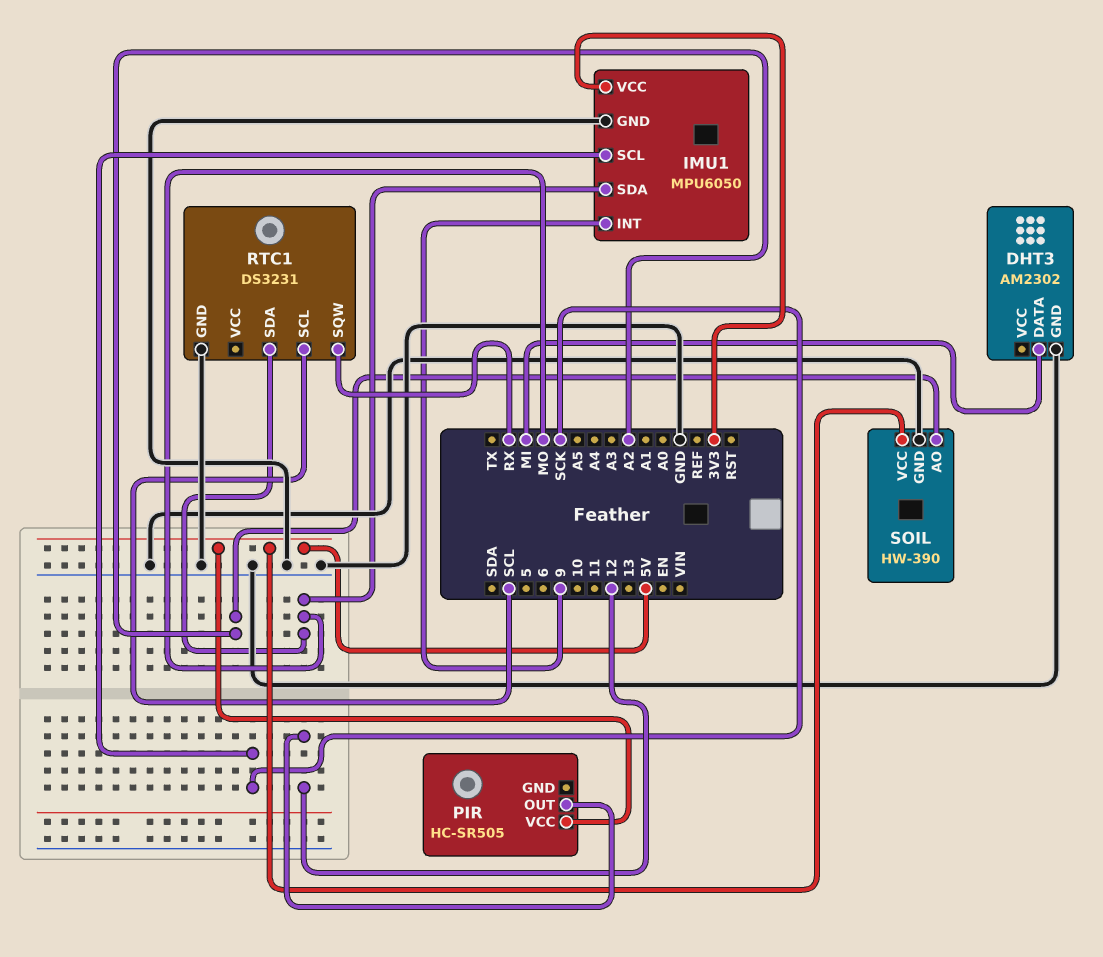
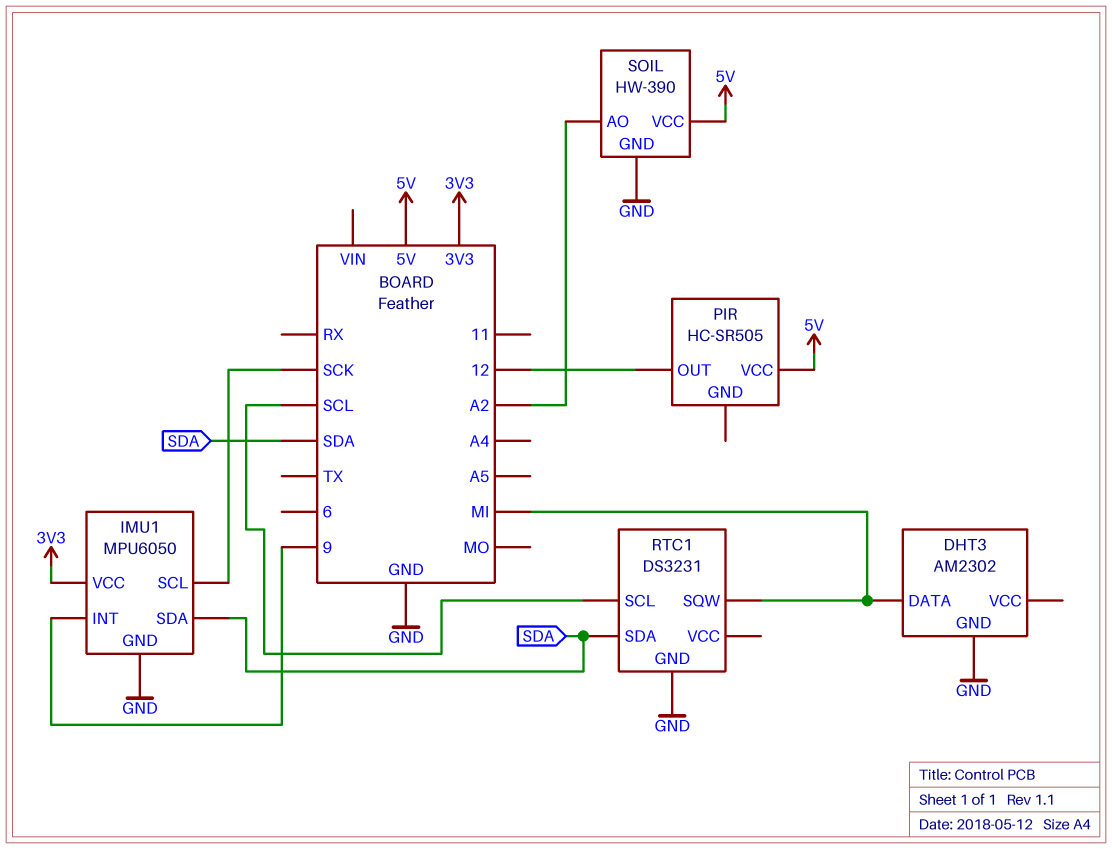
IMU1 pin SDA: MO -> SDA
RTC1 pin SDA: MO -> SDA
RTC1 pin SQW: RX -> MI

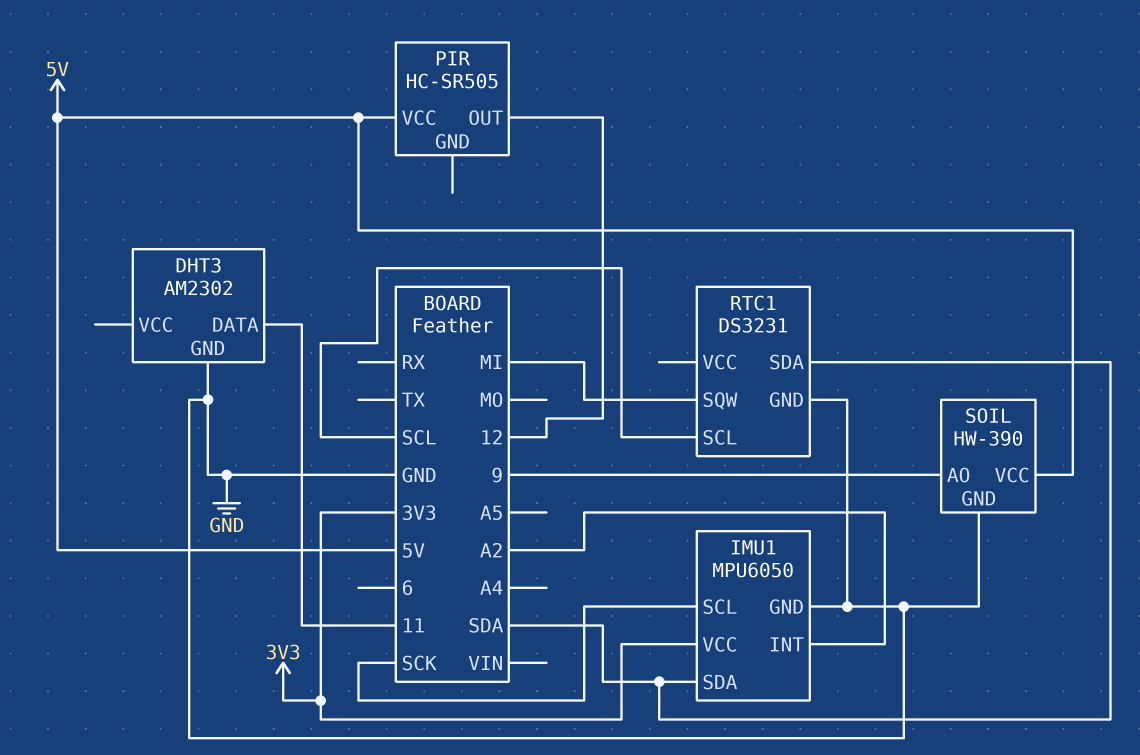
DHT3 pin DATA: MI -> 11
IMU1 pin INT: 9 -> A2
SOIL pin AO: A2 -> 9

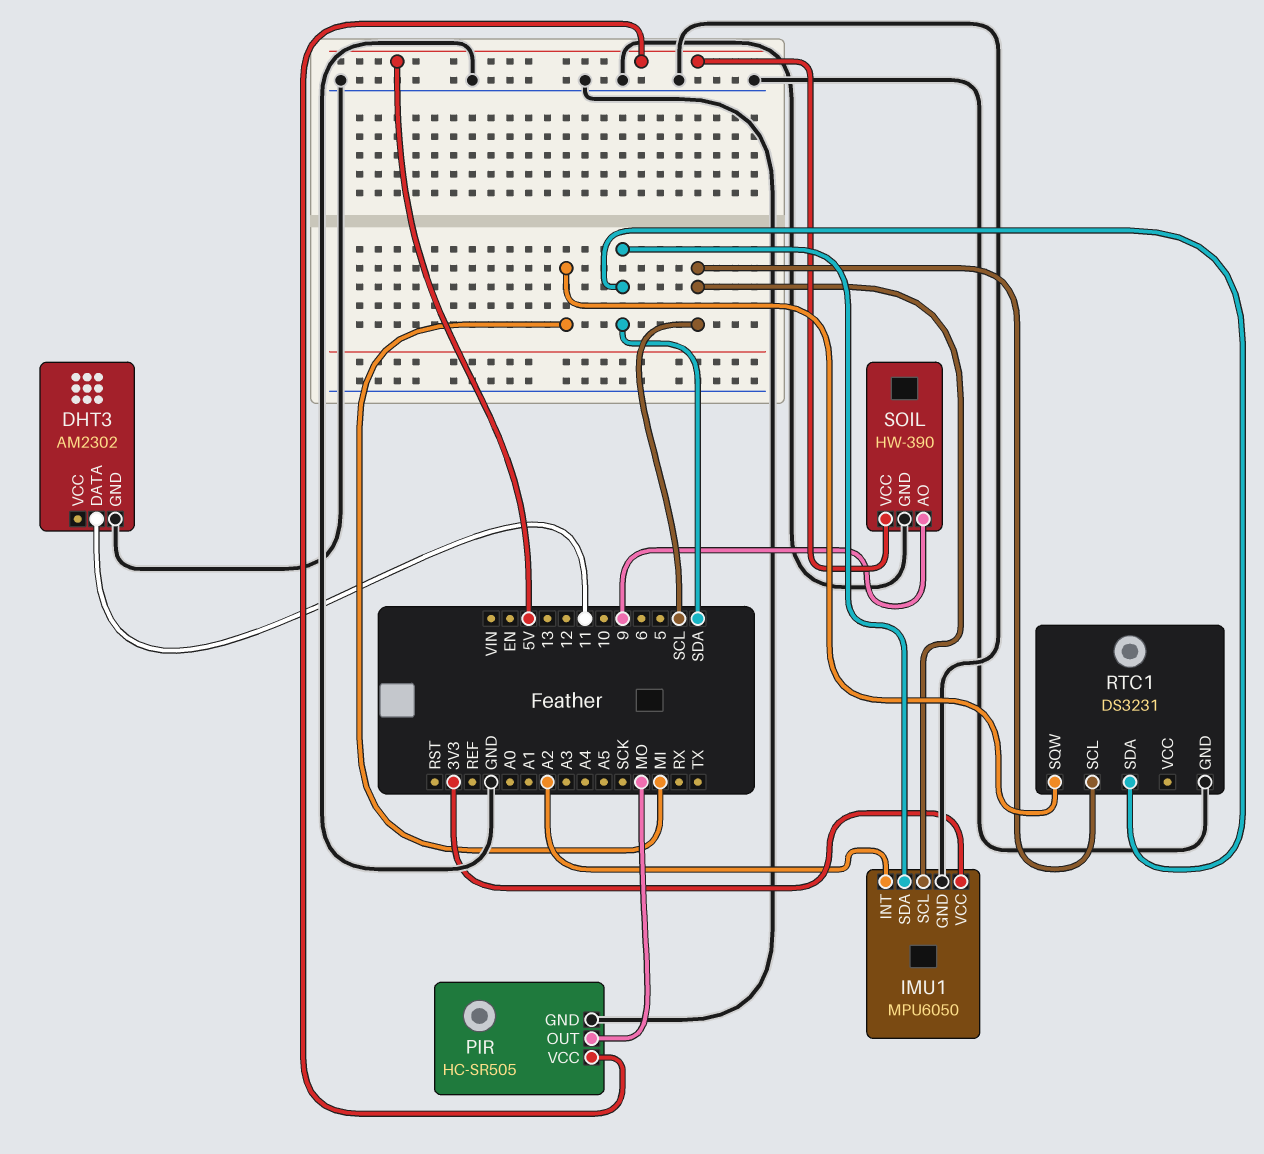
IMU1 pin SCL: SCK -> SCL
PIR pin GND: none -> GND
PIR pin OUT: 12 -> MO

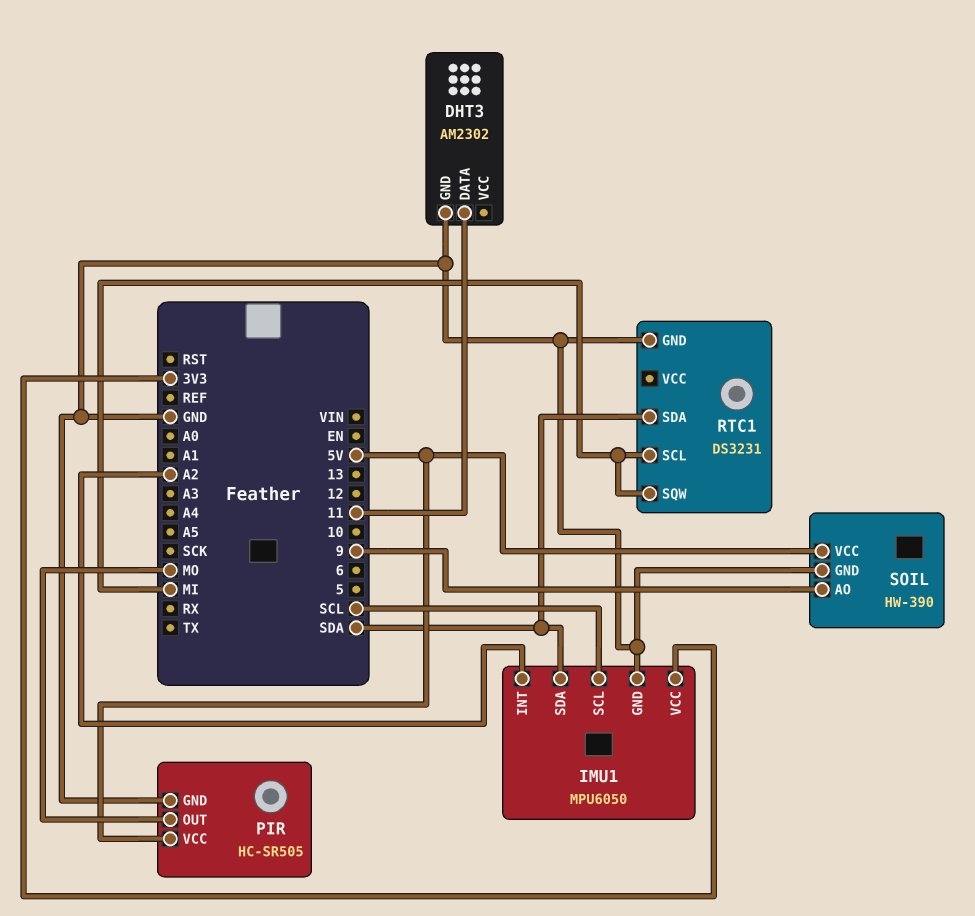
RTC1 pin SCL: SCL -> MI

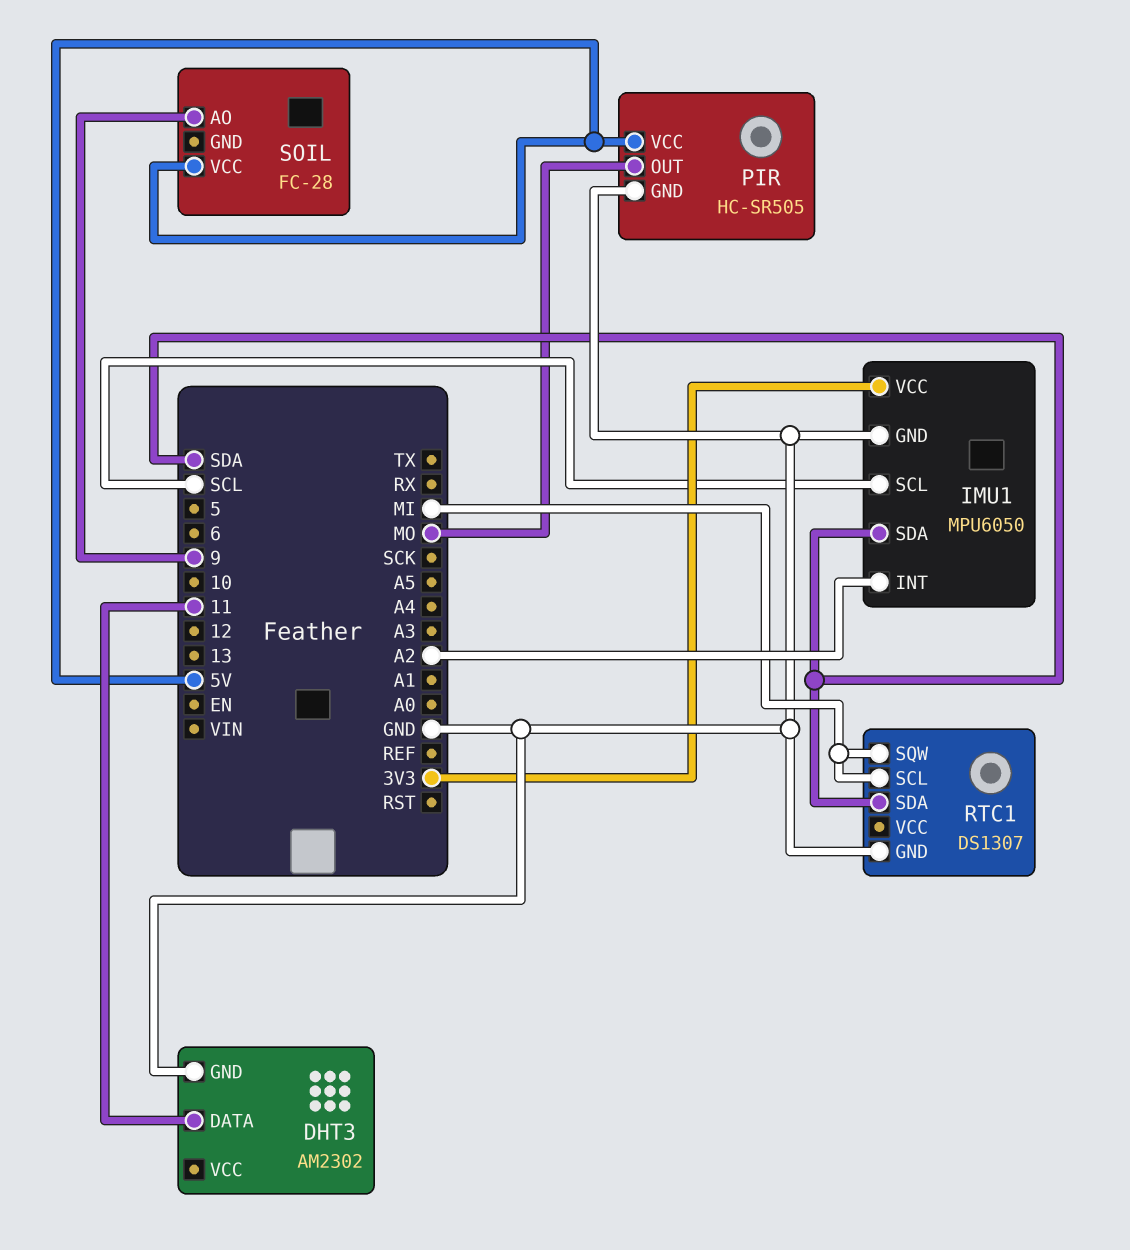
RTC1: DS3231 -> DS1307
SOIL: HW-390 -> FC-28
SOIL pin GND: GND -> none

